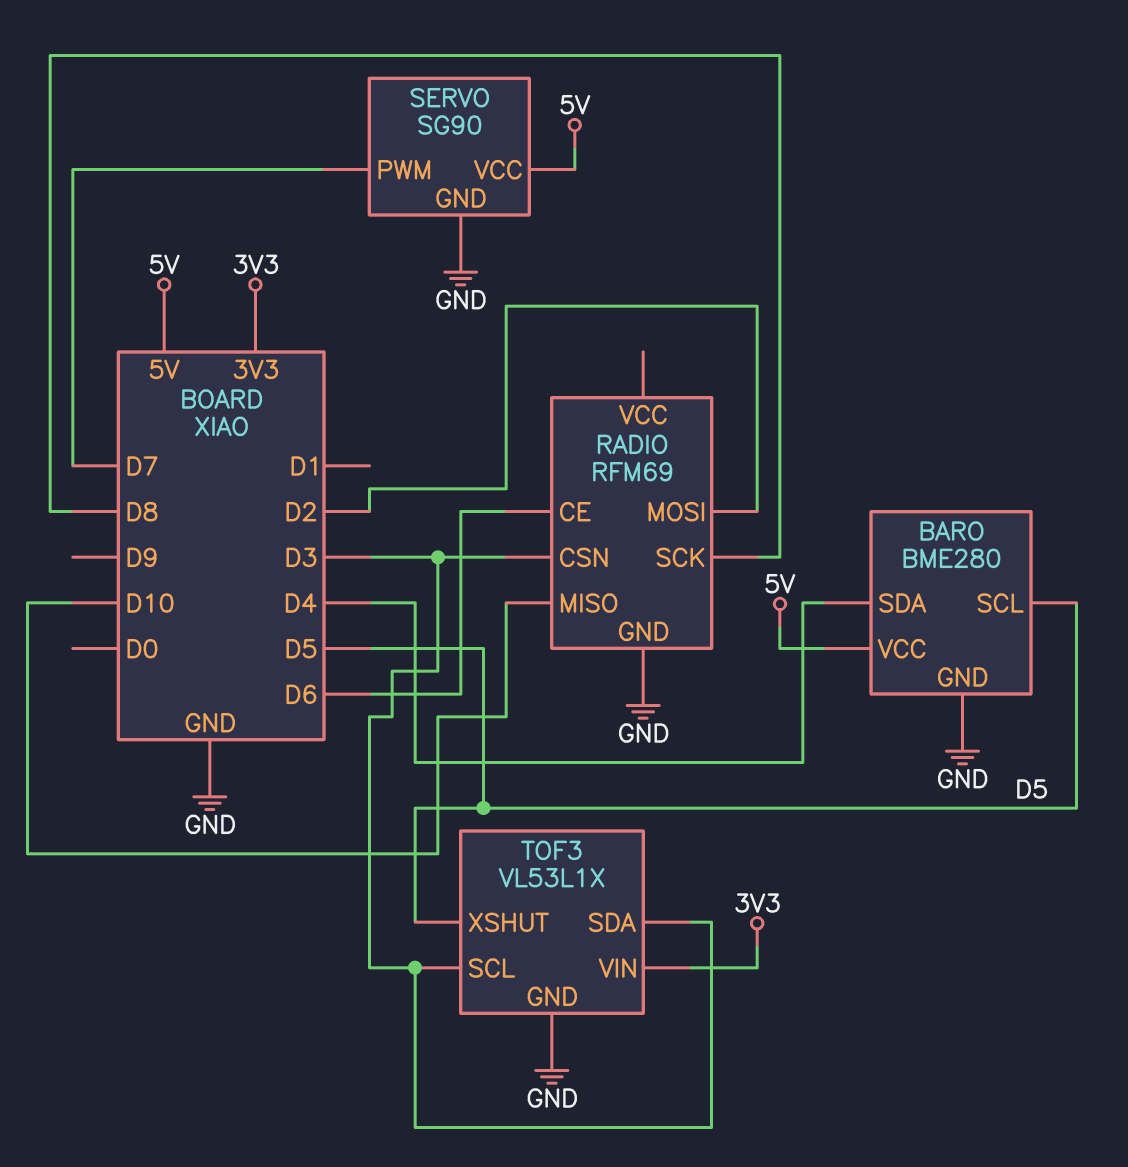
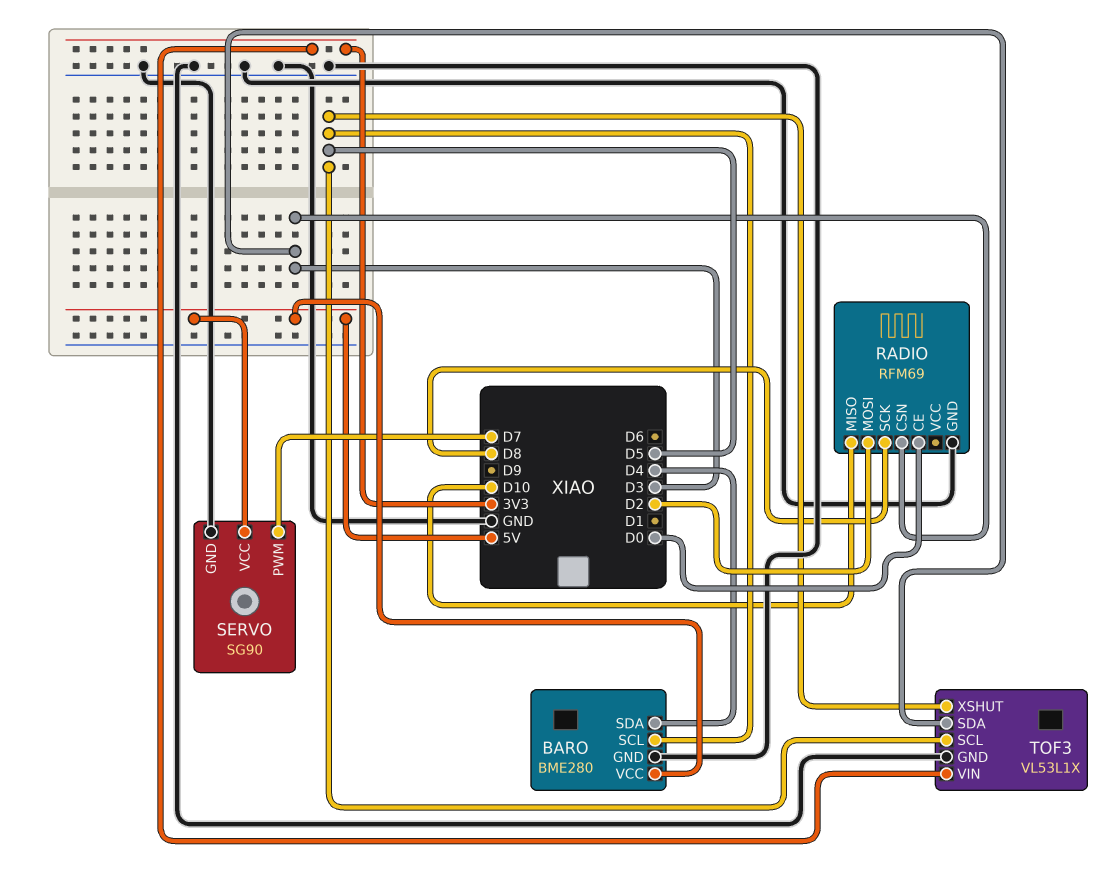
RADIO pin CE: D6 -> D0
TOF3 pin SCL: D3 -> D5

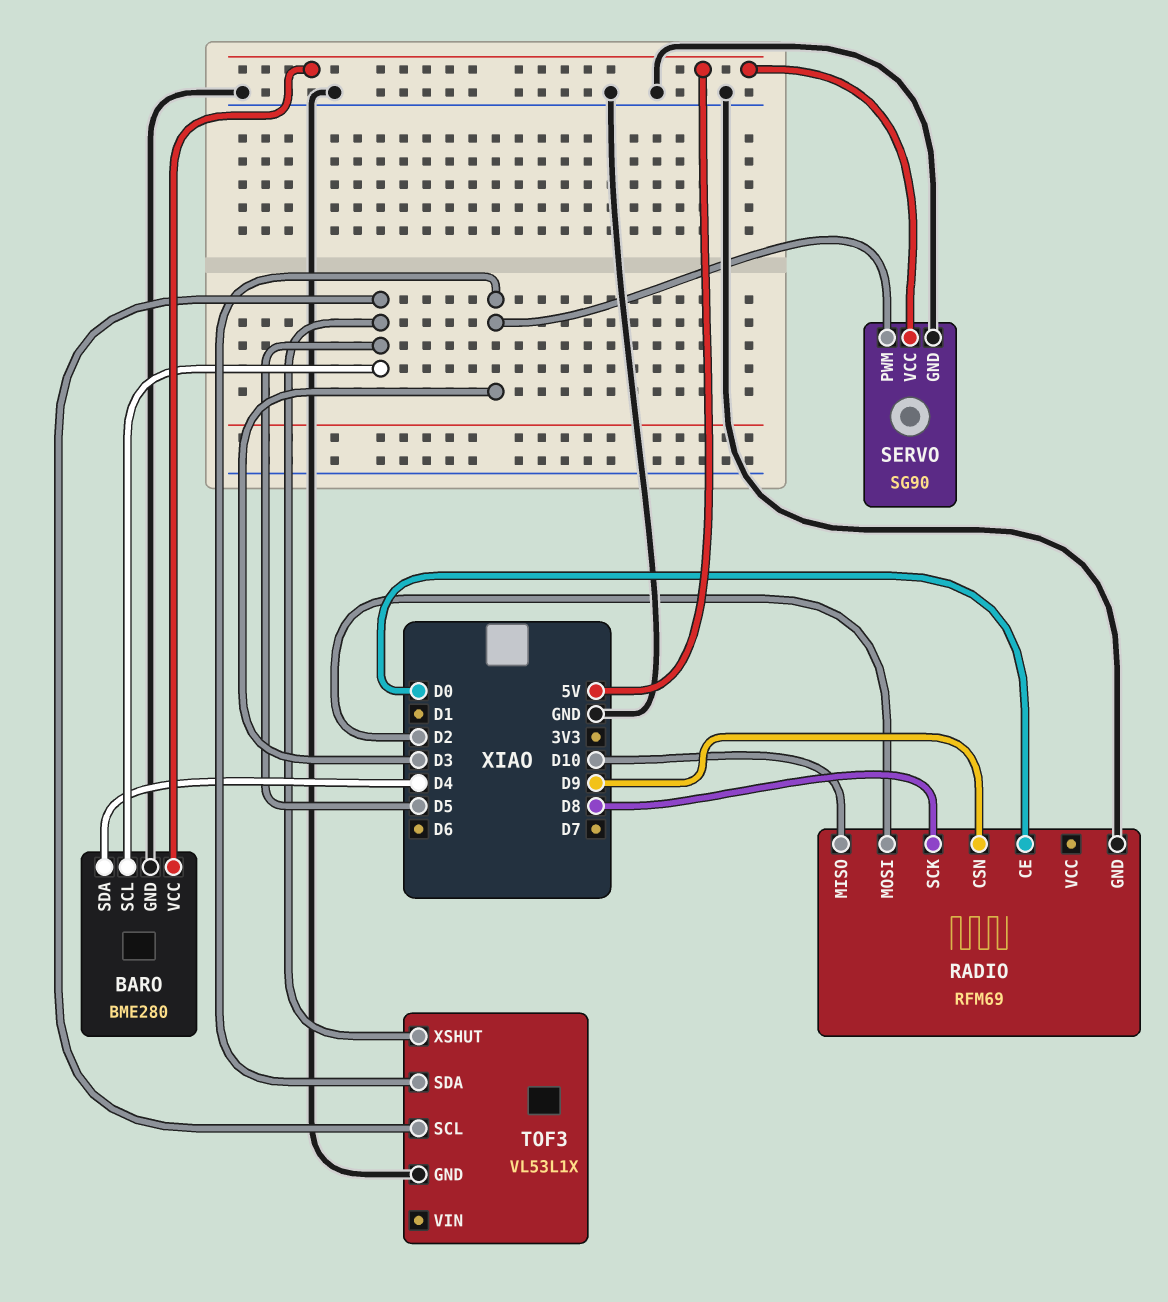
RADIO pin CSN: D3 -> D9
SERVO pin PWM: D7 -> D3
TOF3 pin VIN: 3V3 -> none

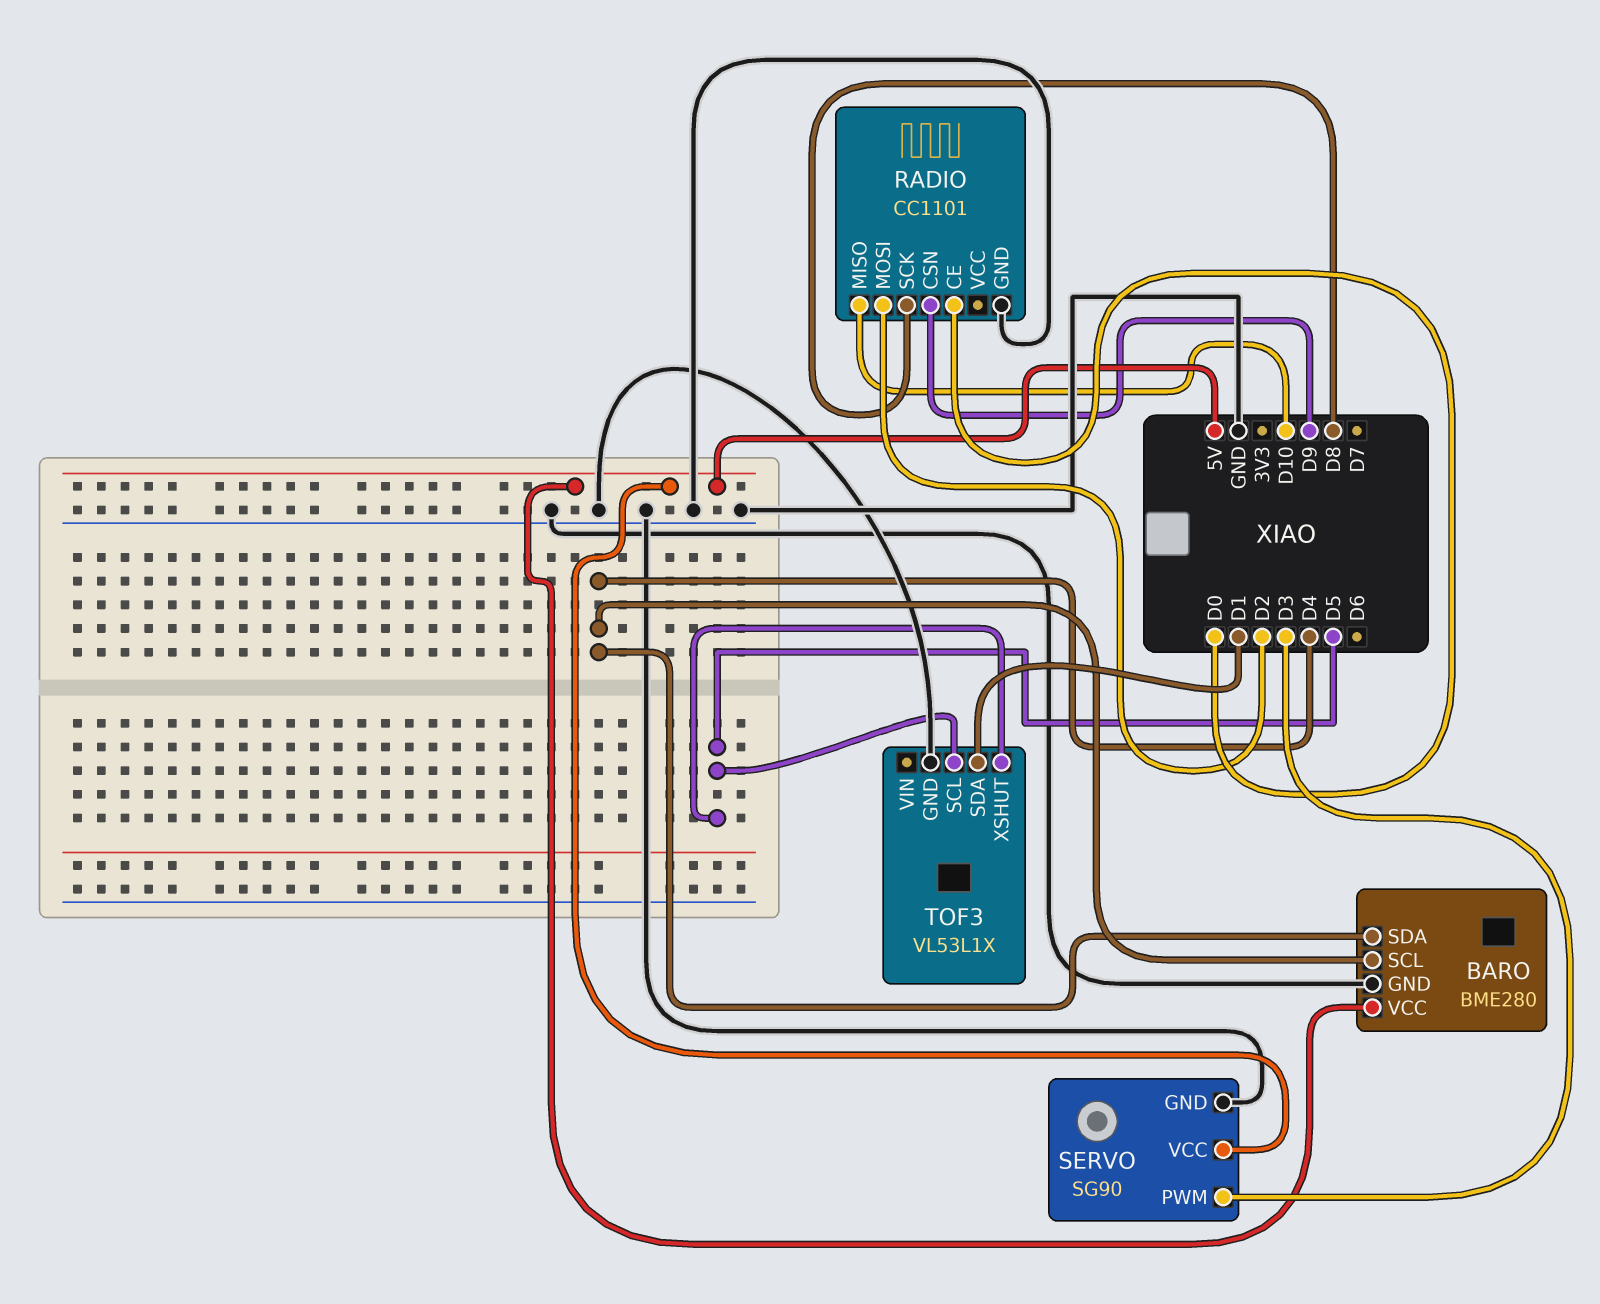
BARO pin SCL: D5 -> D4
RADIO: RFM69 -> CC1101
TOF3 pin SDA: D3 -> D1

